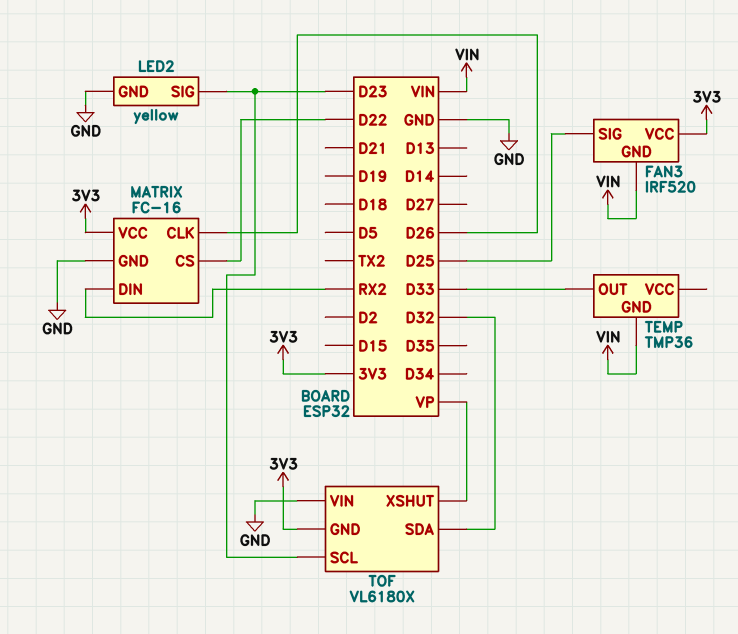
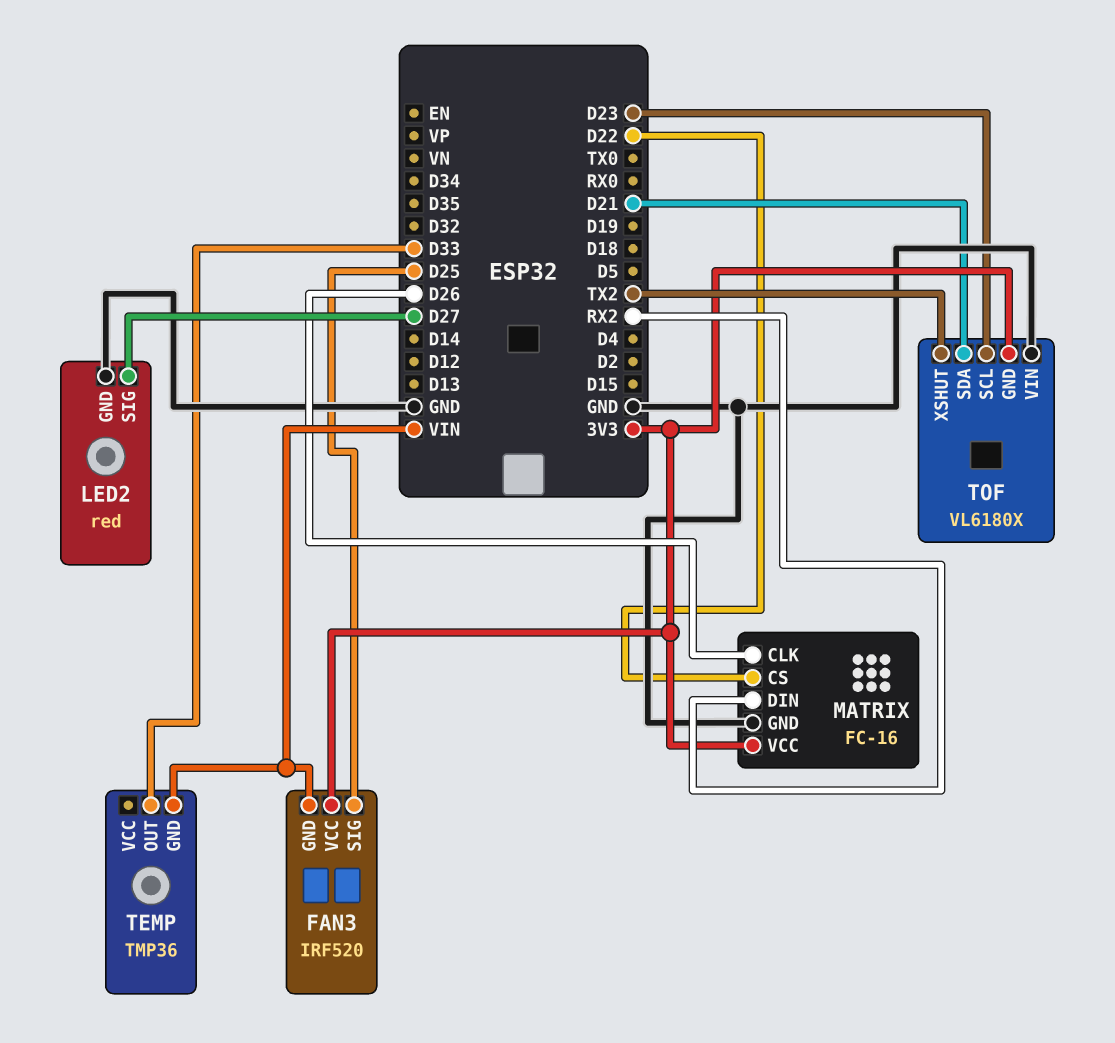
LED2: yellow -> red
LED2 pin SIG: D23 -> D27
TOF pin SDA: D32 -> D21
TOF pin XSHUT: VP -> TX2

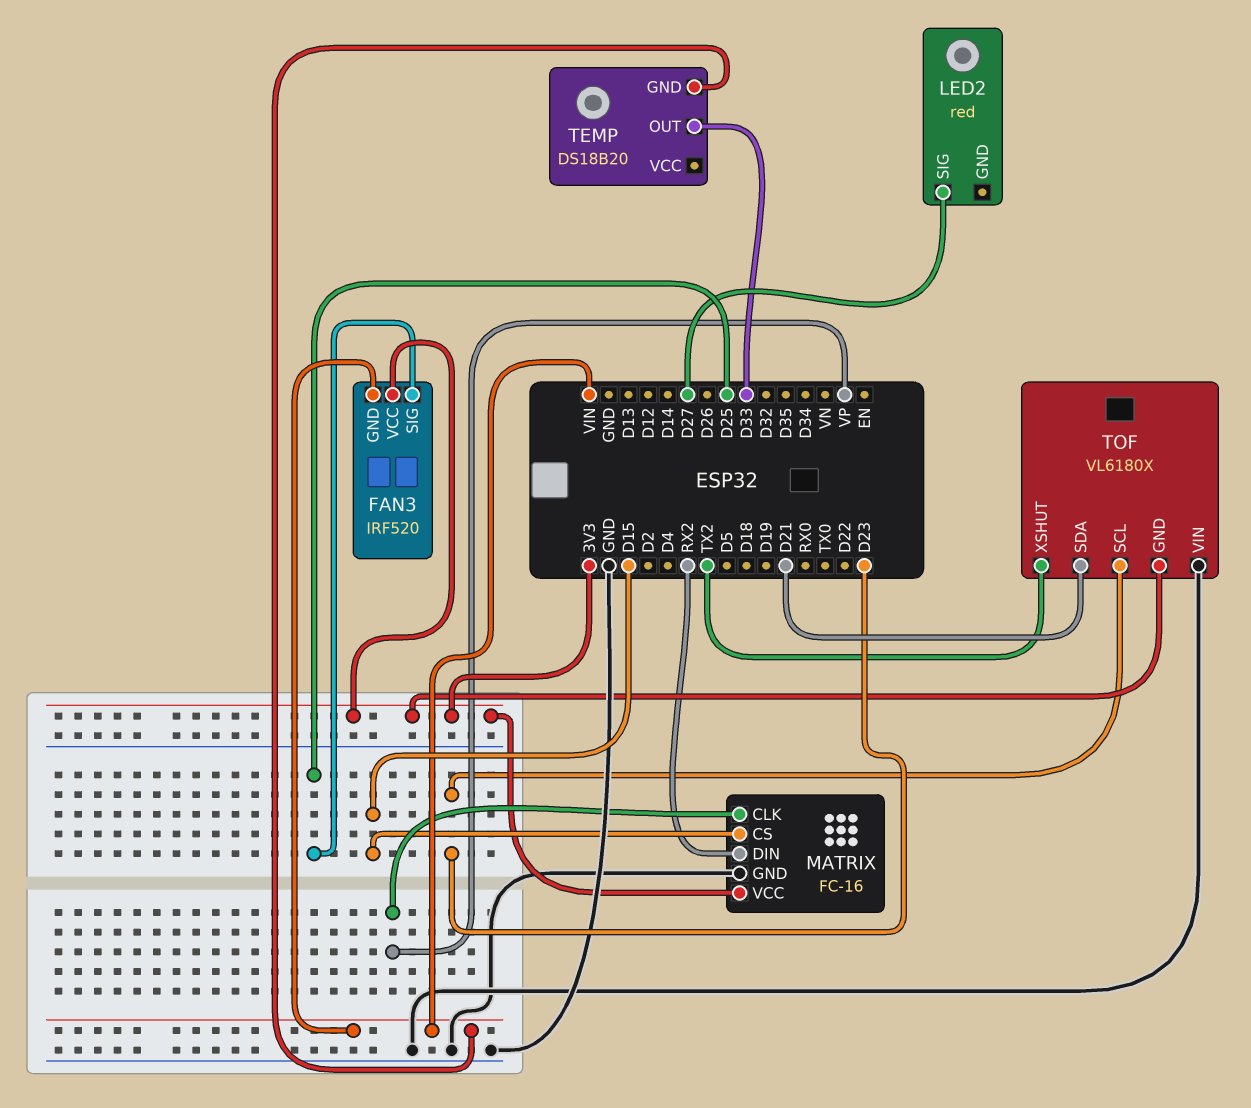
LED2 pin GND: GND -> none
MATRIX pin CLK: D26 -> VP
MATRIX pin CS: D22 -> D15
TEMP: TMP36 -> DS18B20

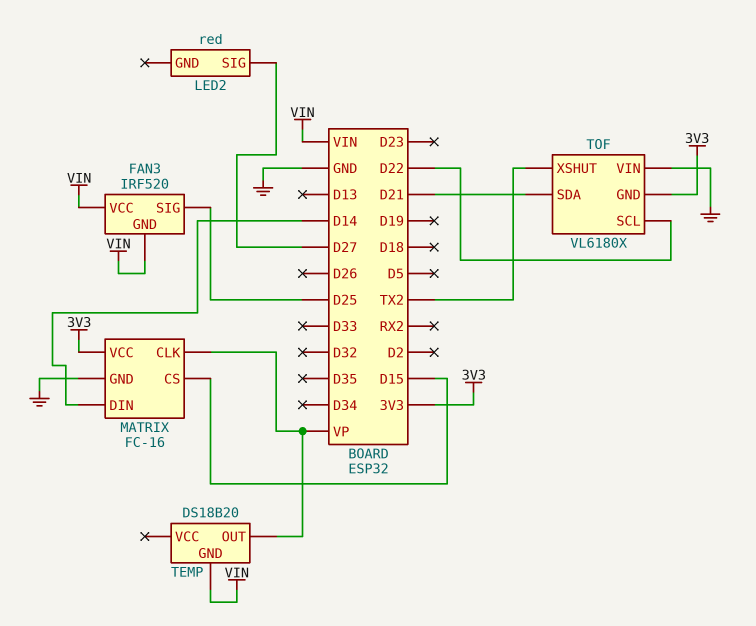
FAN3 pin VCC: 3V3 -> VIN
MATRIX pin DIN: RX2 -> D14
TEMP pin OUT: D33 -> VP
TOF pin SCL: D23 -> D22

